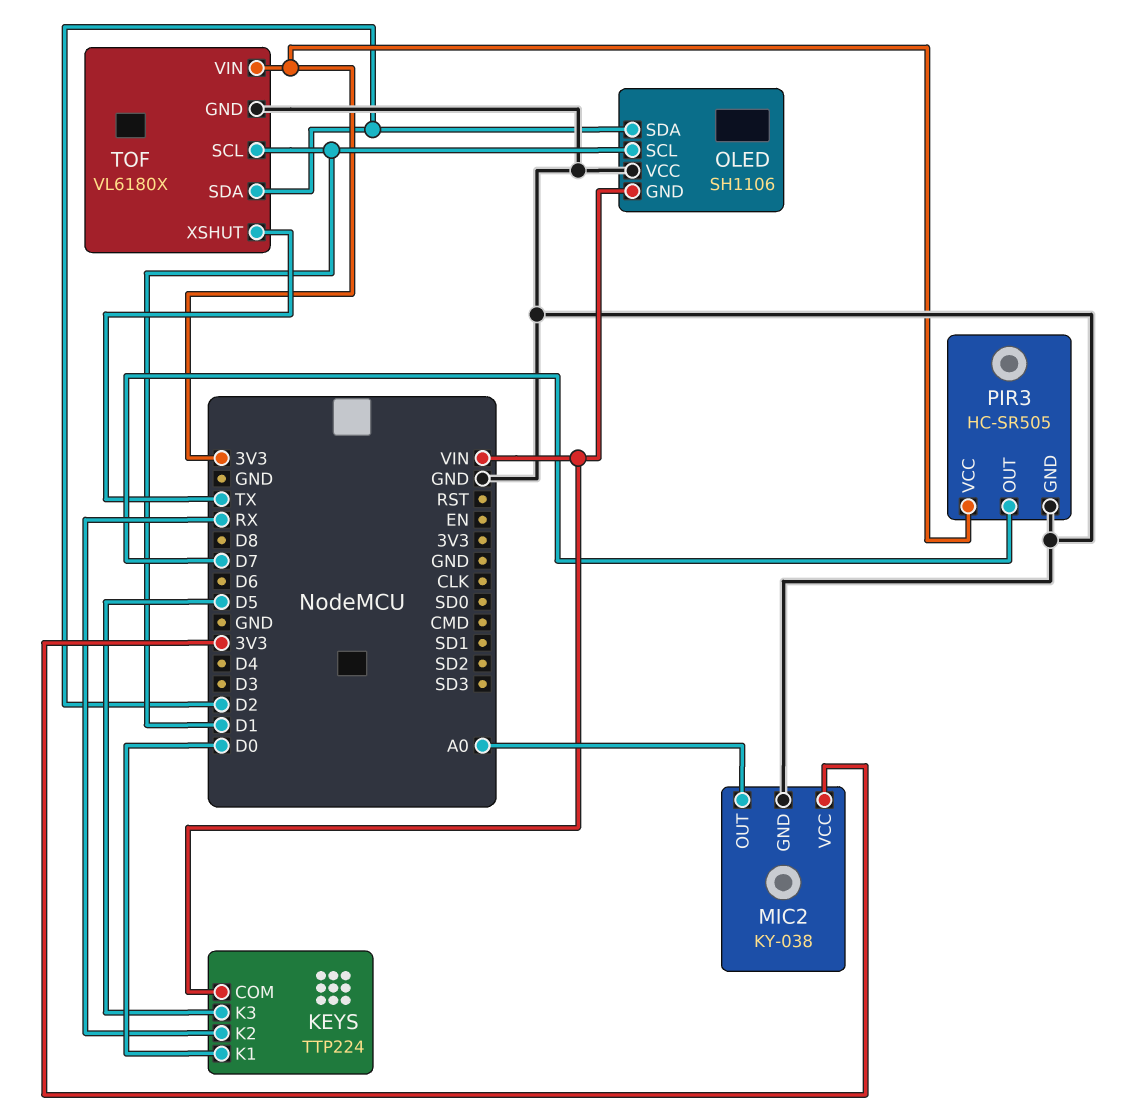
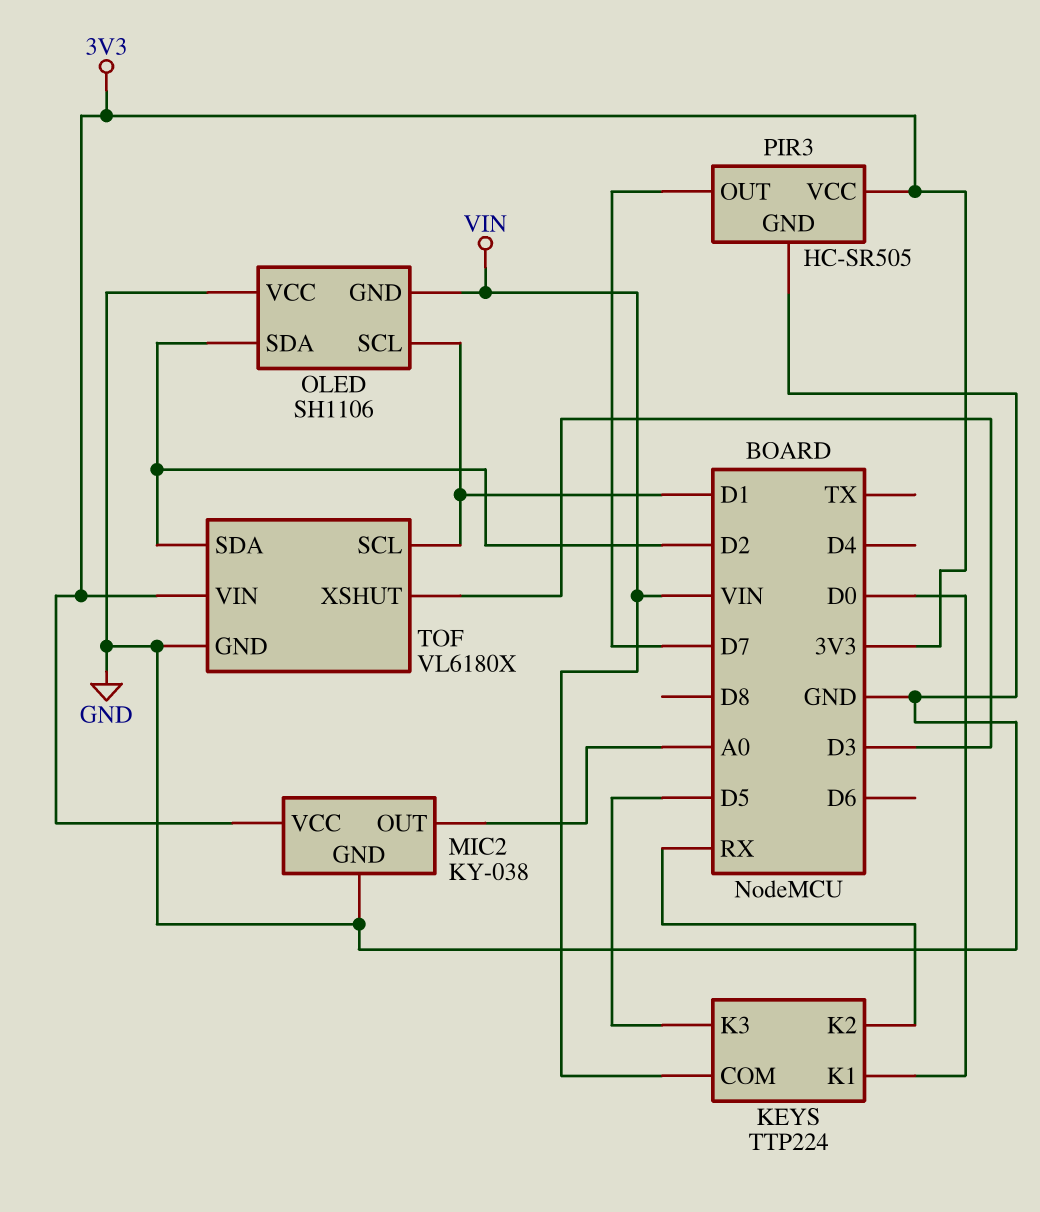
TOF pin XSHUT: TX -> D3

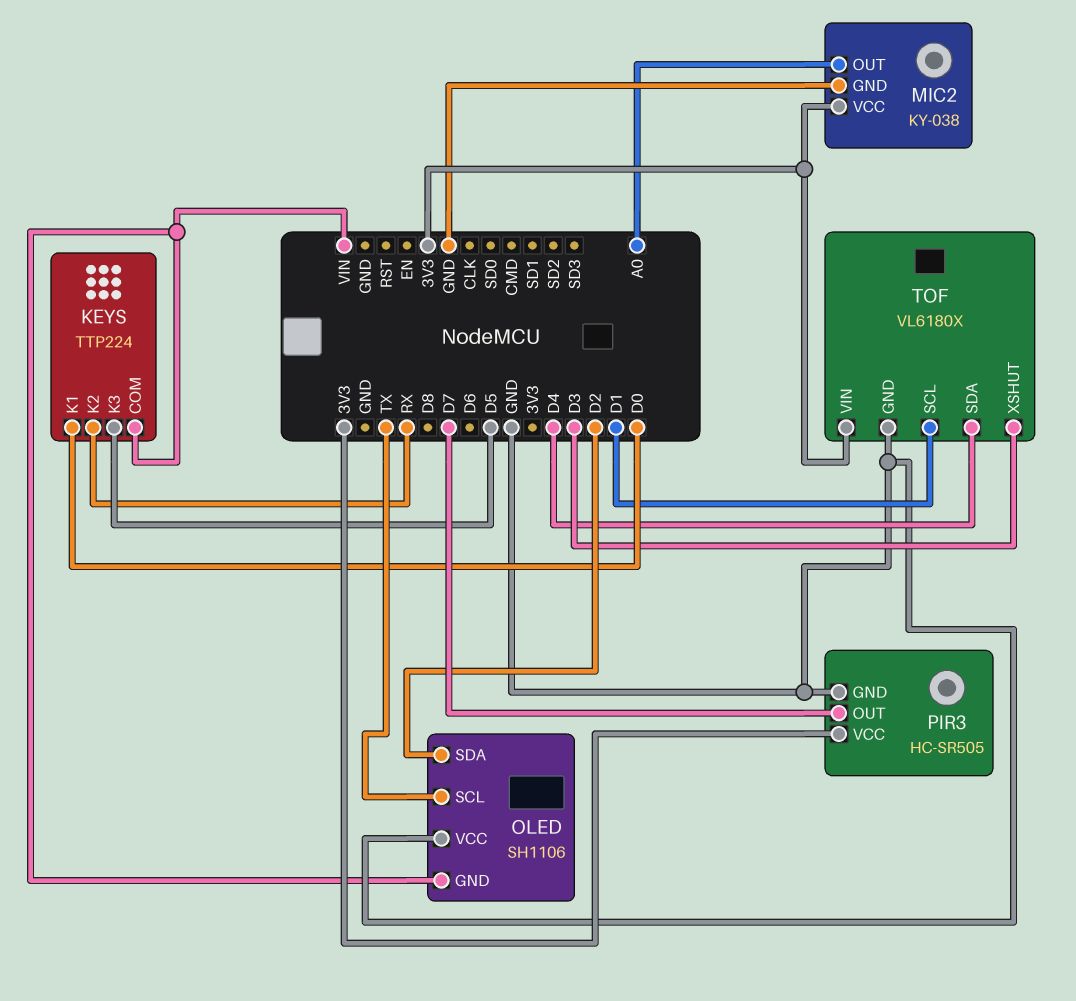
OLED pin SCL: D1 -> TX
TOF pin SDA: D2 -> D4

